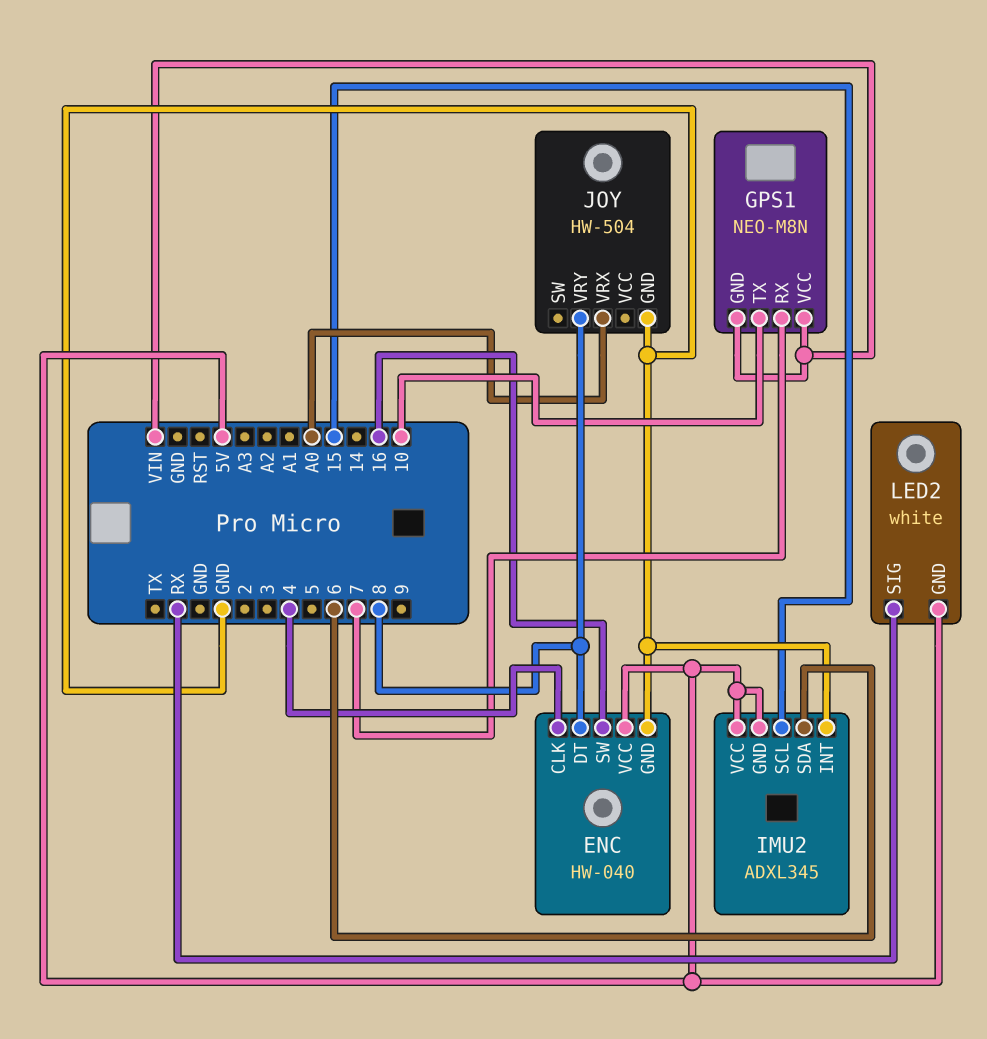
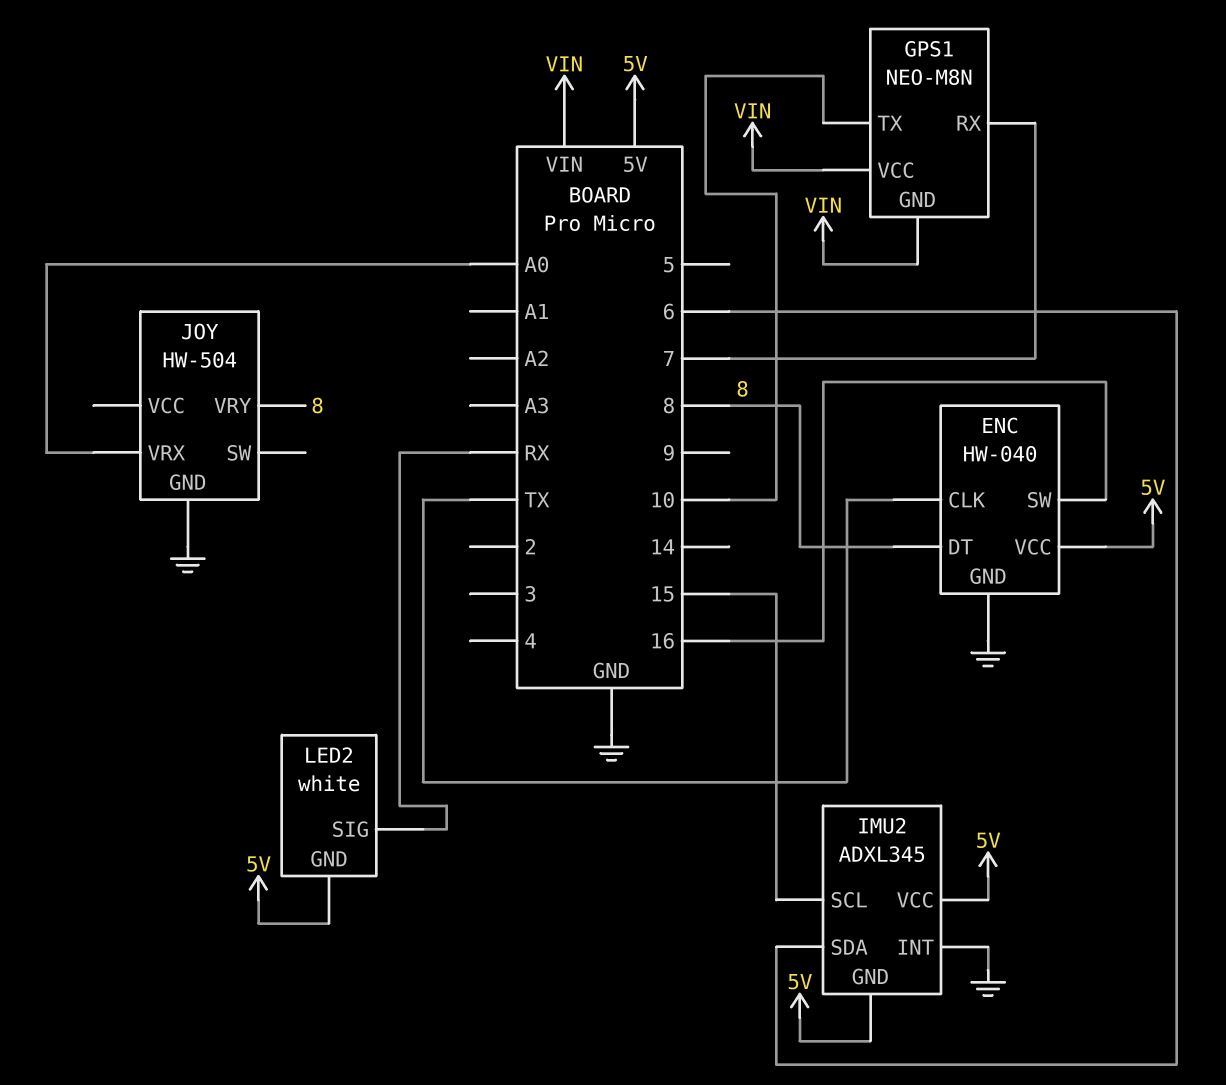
ENC pin CLK: 4 -> TX

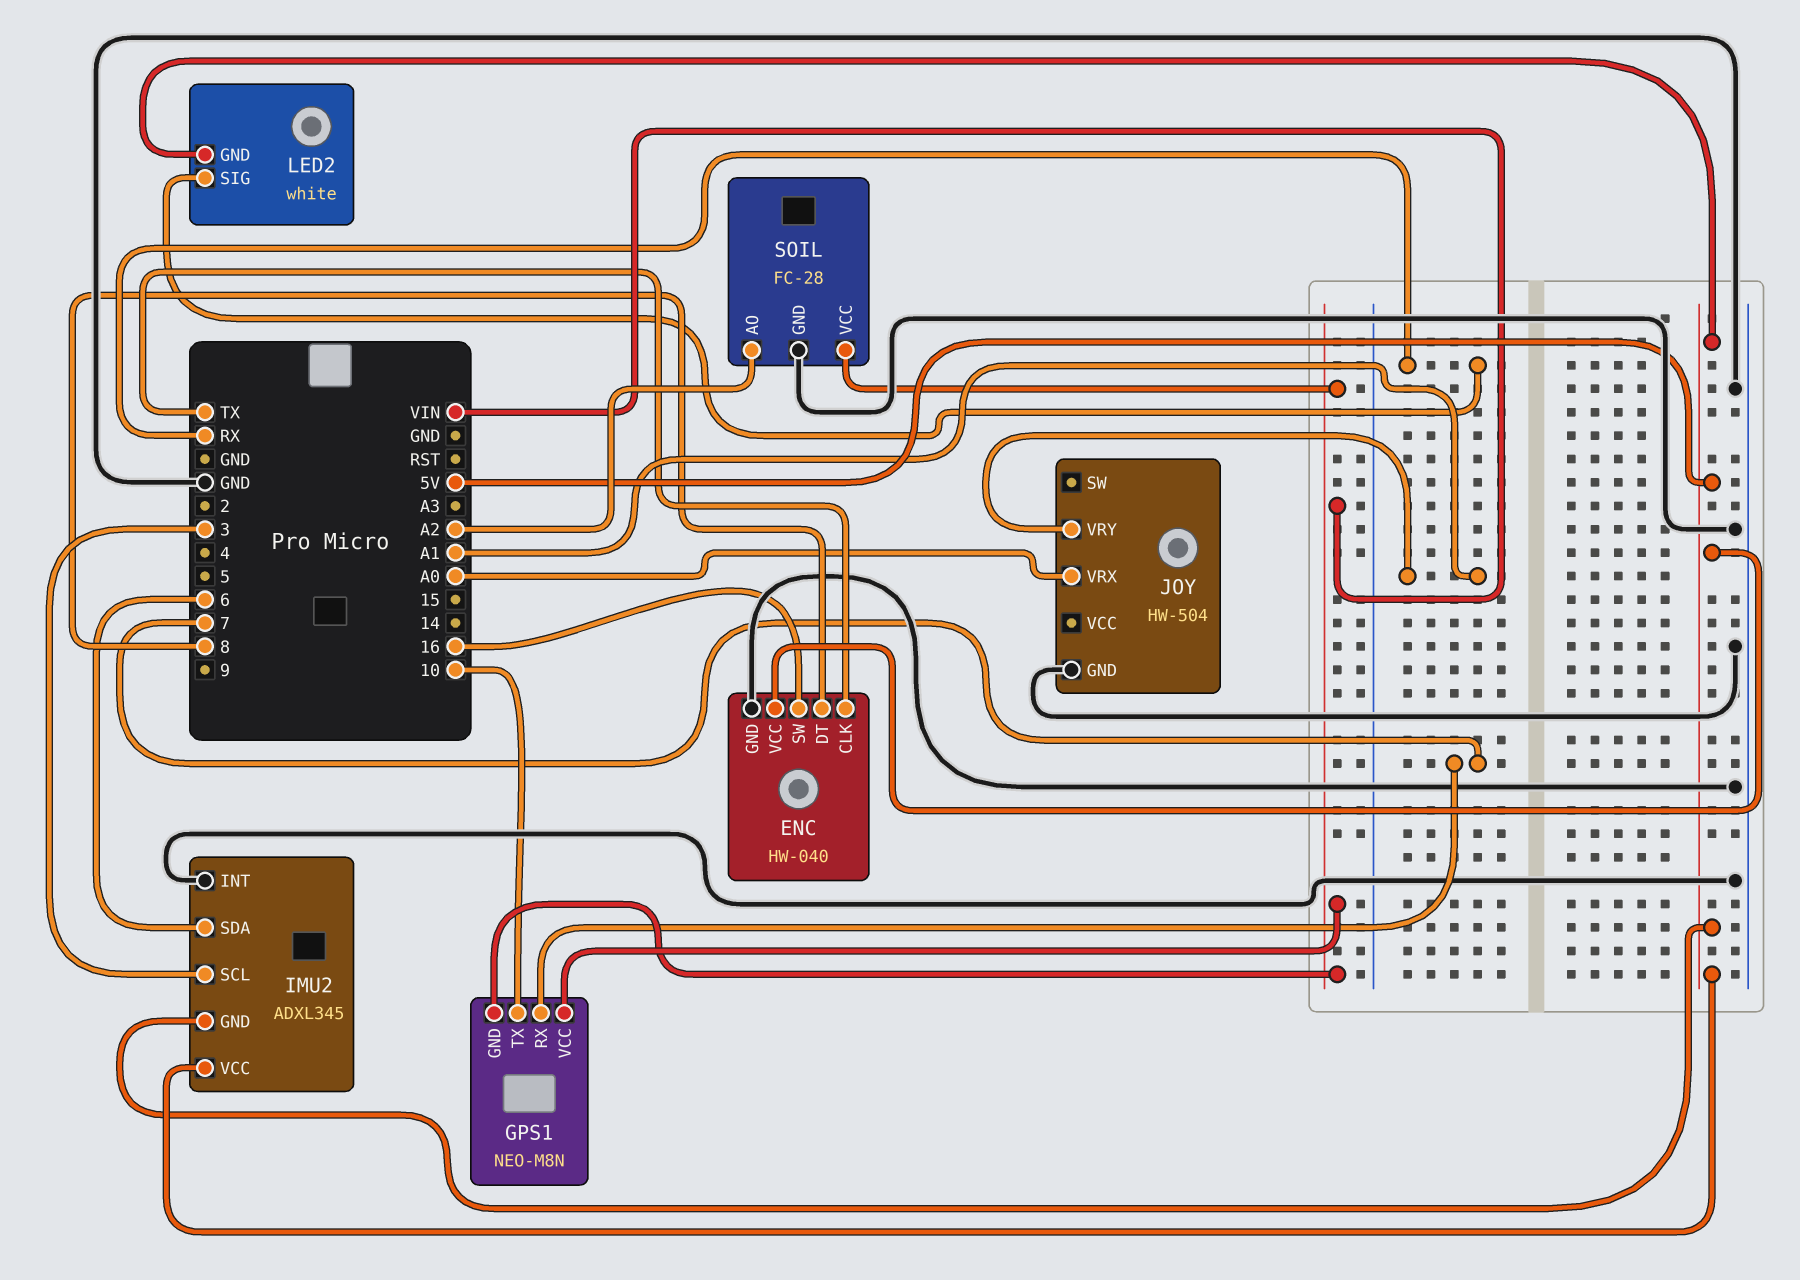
IMU2 pin SCL: 15 -> 3
JOY pin VRY: 8 -> A1
SOIL: none -> FC-28
SOIL pin AO: none -> A2
SOIL pin GND: none -> GND
SOIL pin VCC: none -> VIN

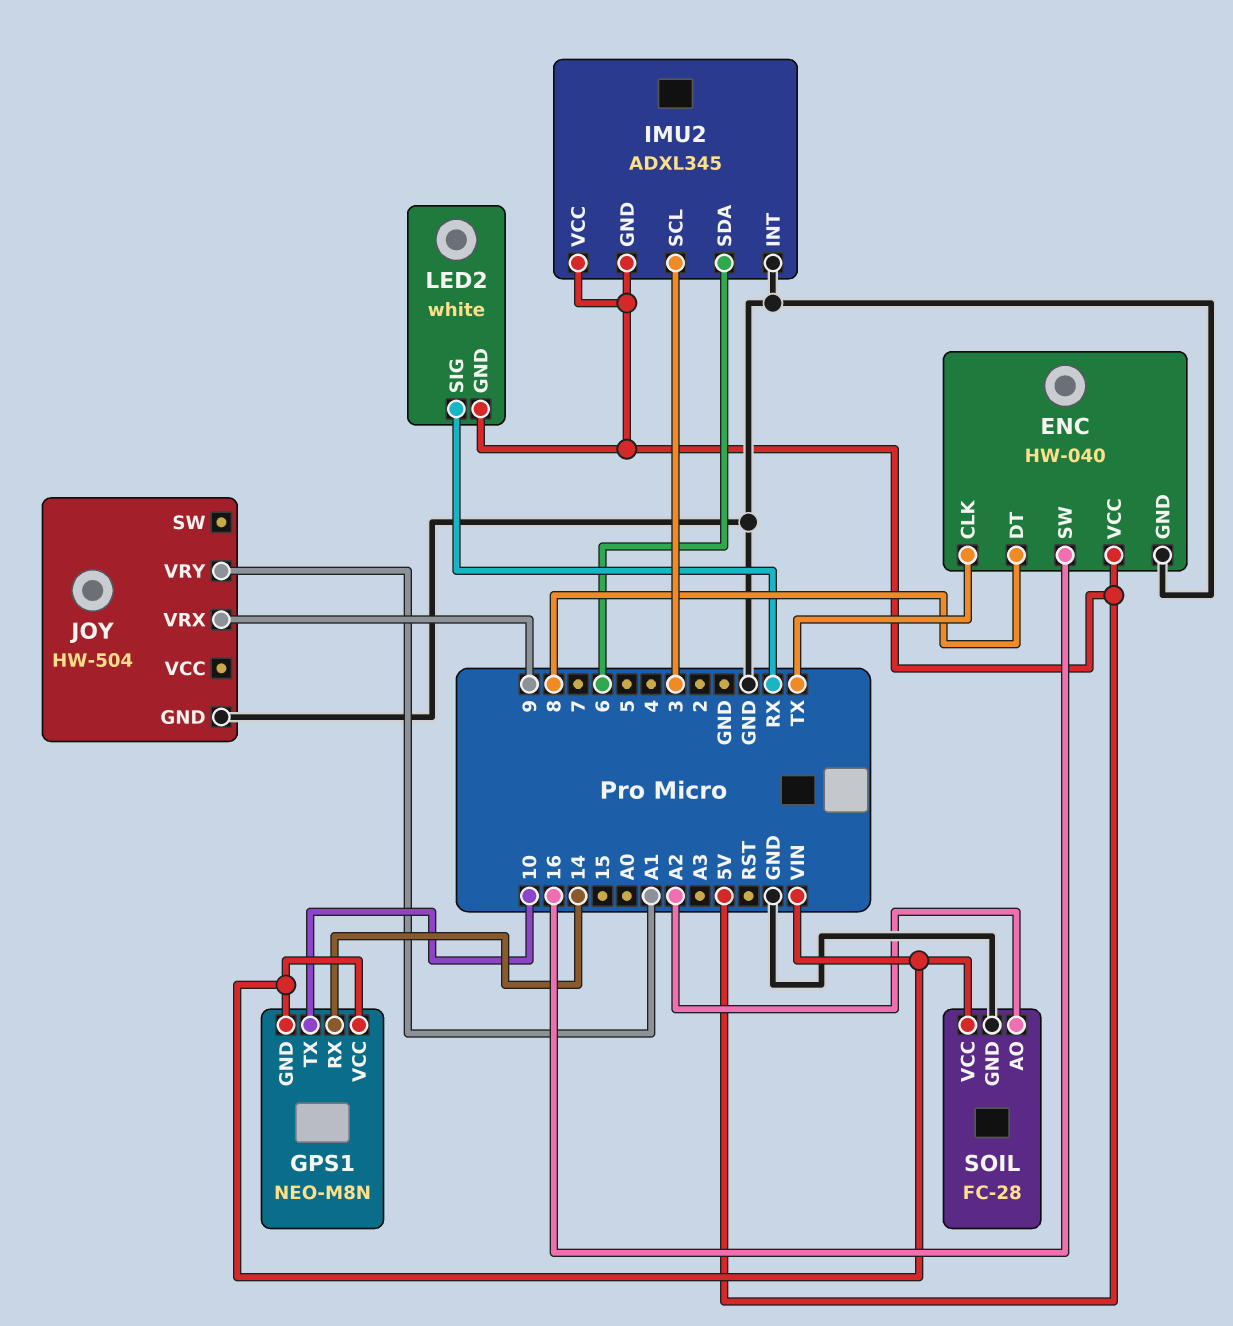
GPS1 pin RX: 7 -> 14
JOY pin VRX: A0 -> 9

